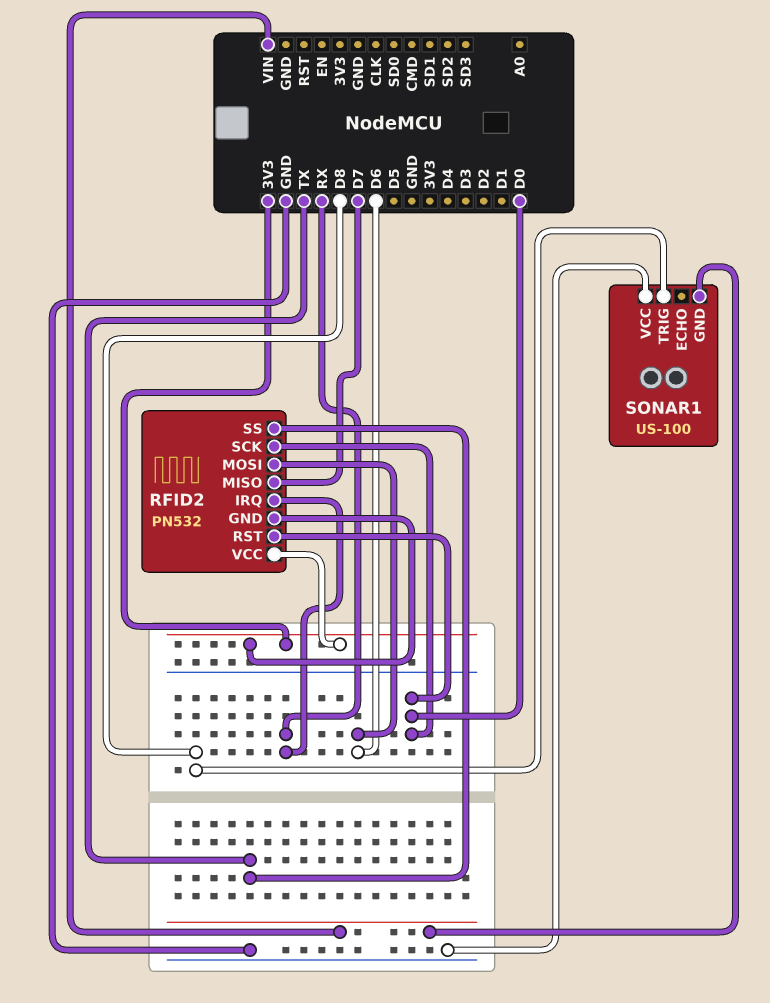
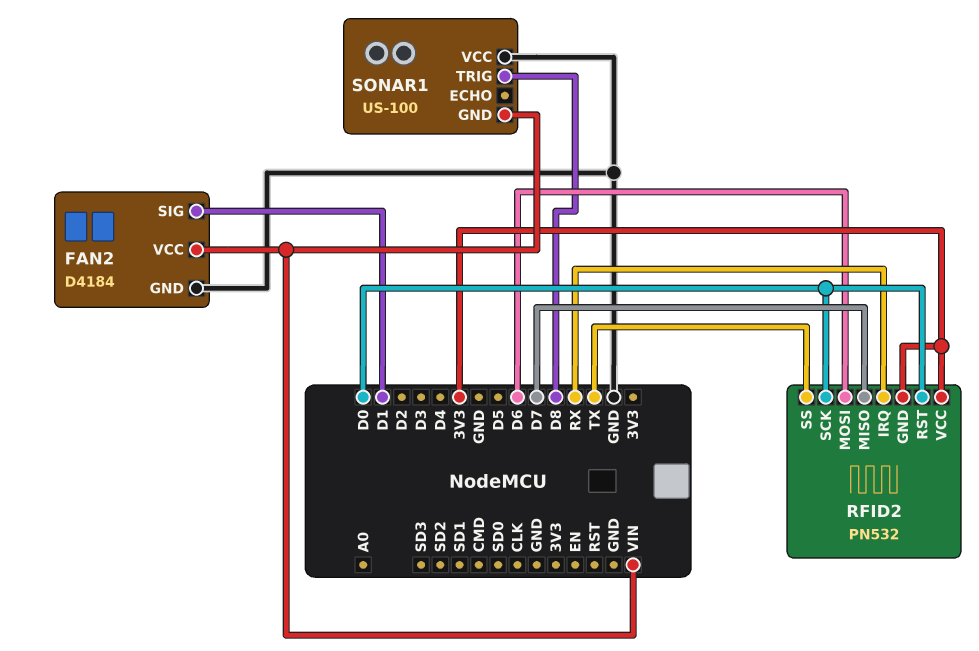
FAN2: none -> D4184
FAN2 pin GND: none -> GND
FAN2 pin SIG: none -> D1
FAN2 pin VCC: none -> VIN

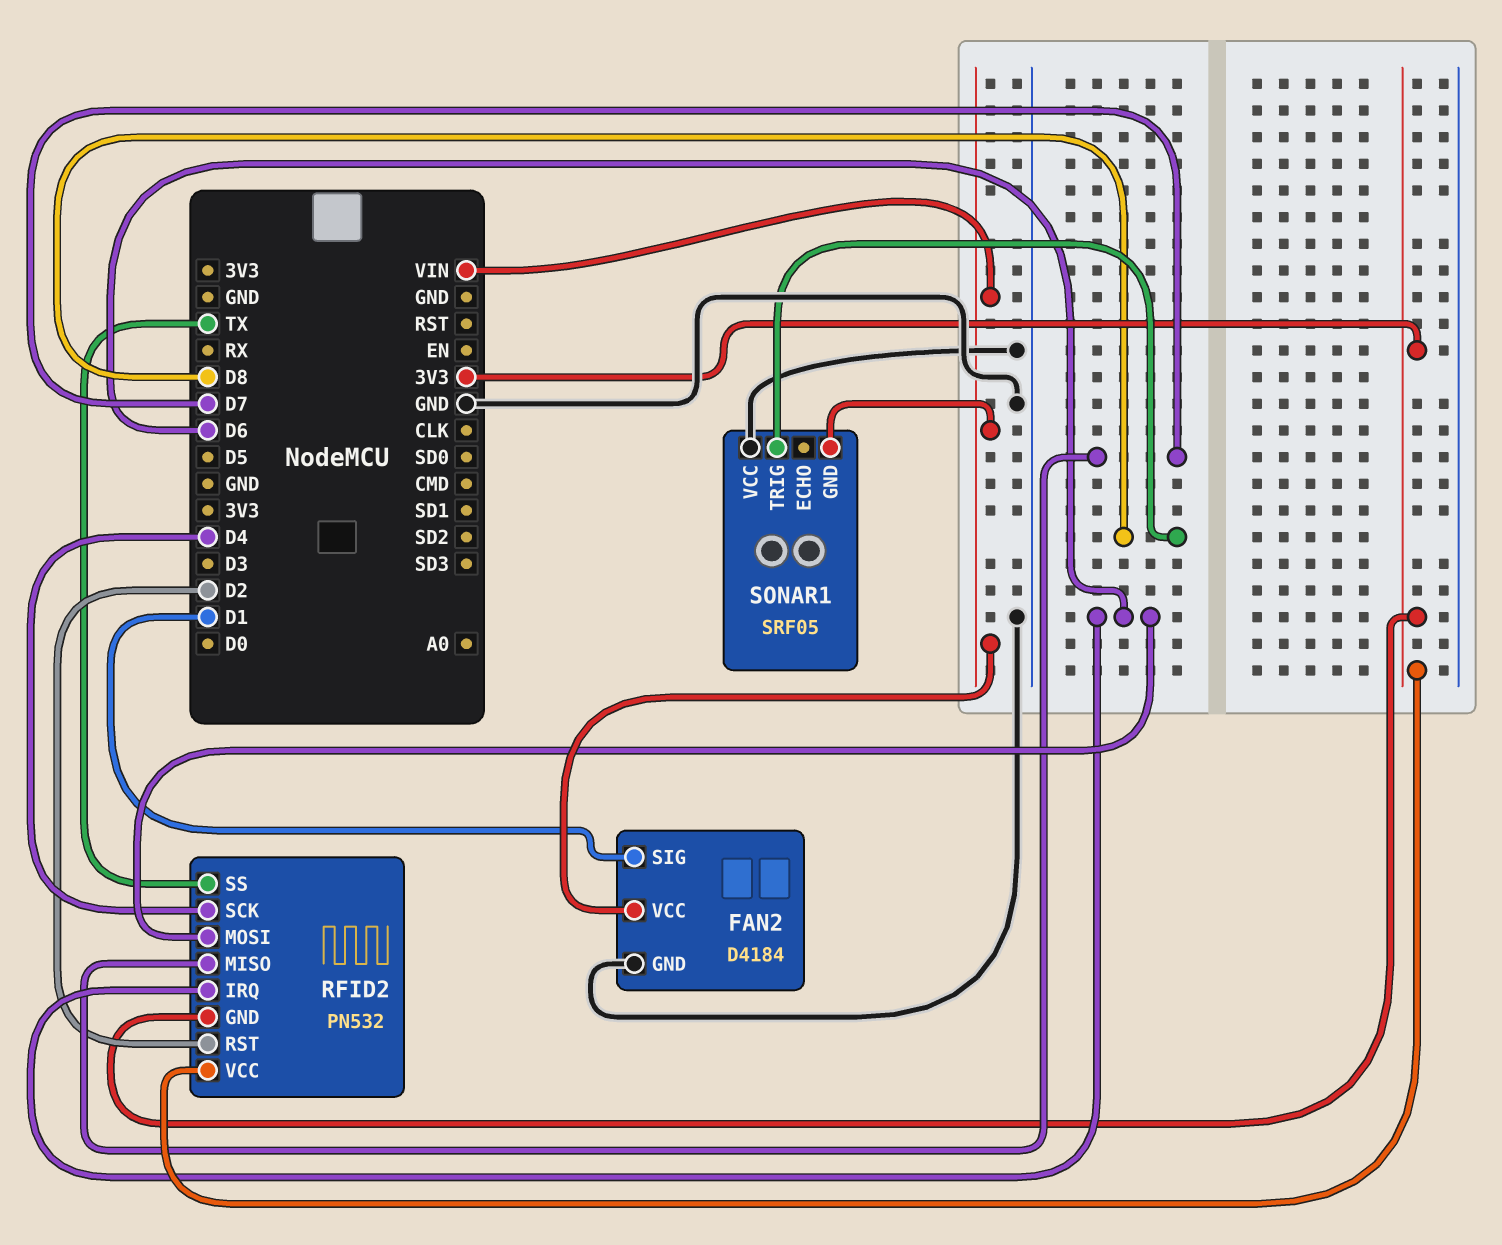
RFID2 pin IRQ: RX -> D6
RFID2 pin RST: D0 -> D2
RFID2 pin SCK: D0 -> D4
SONAR1: US-100 -> SRF05

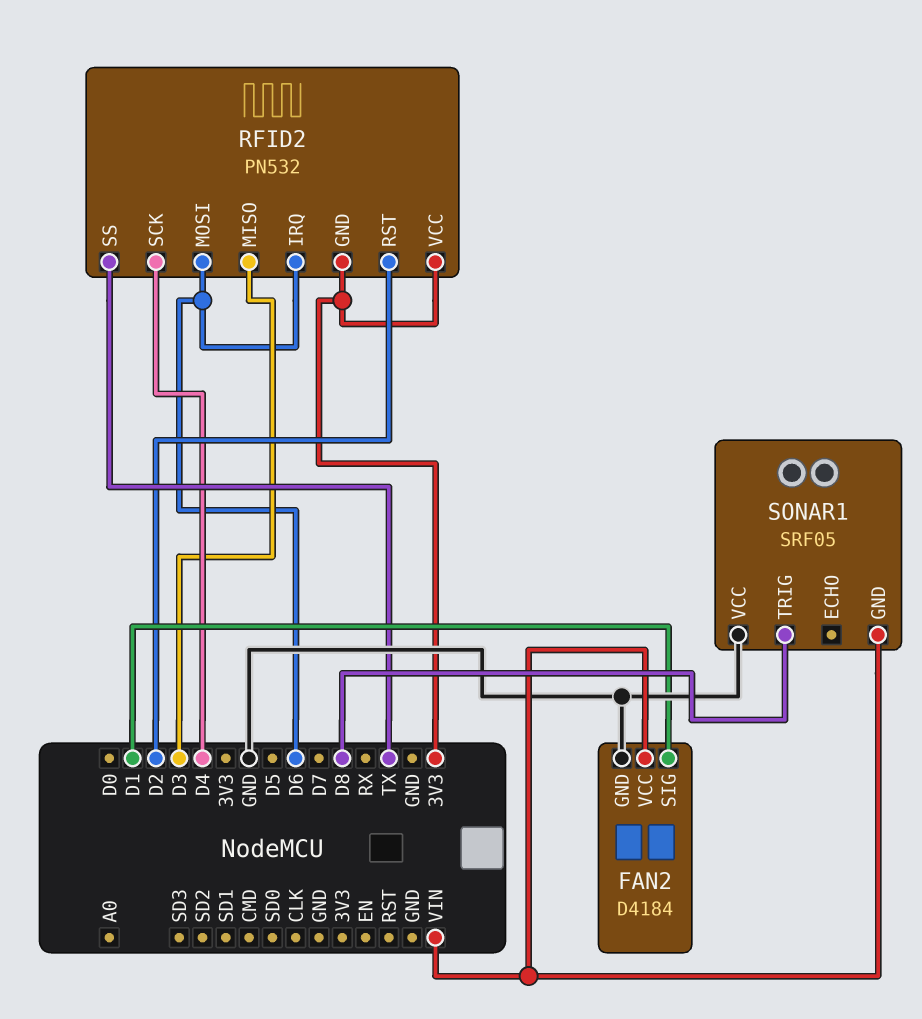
RFID2 pin MISO: D7 -> D3

